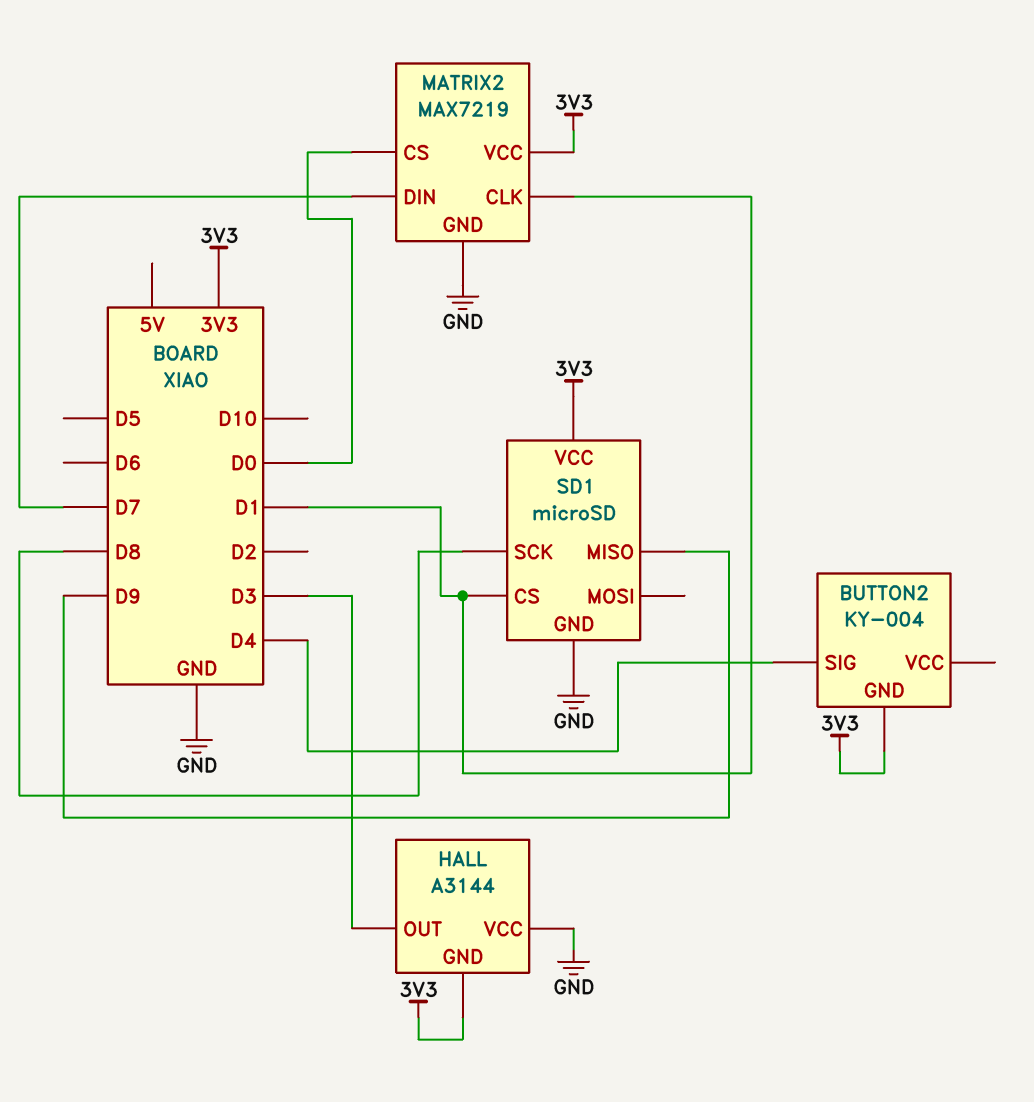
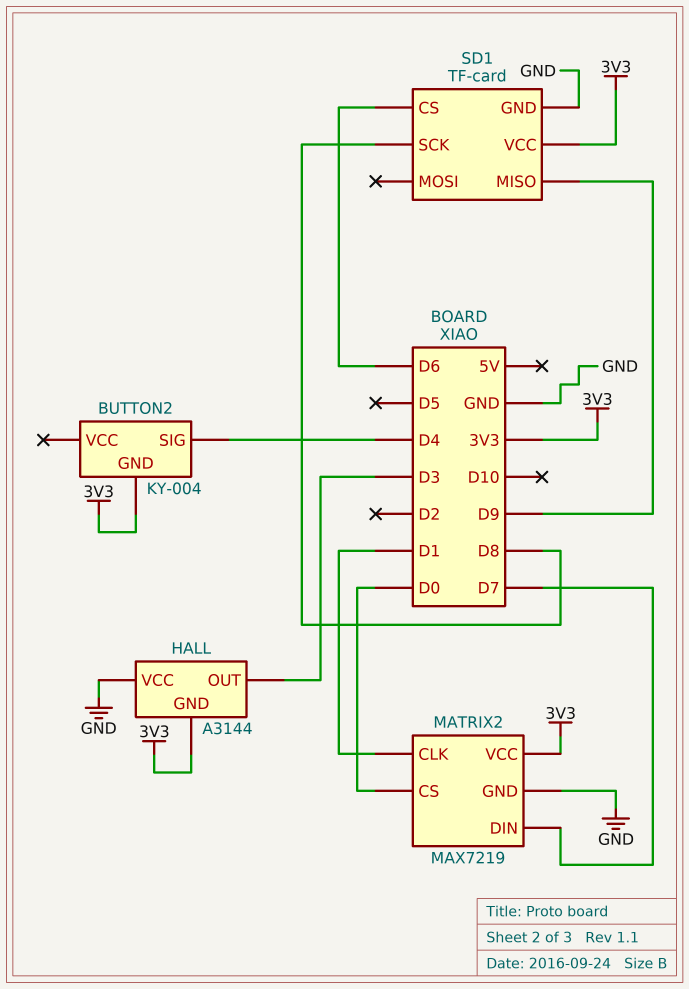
SD1: microSD -> TF-card
SD1 pin CS: D1 -> D6

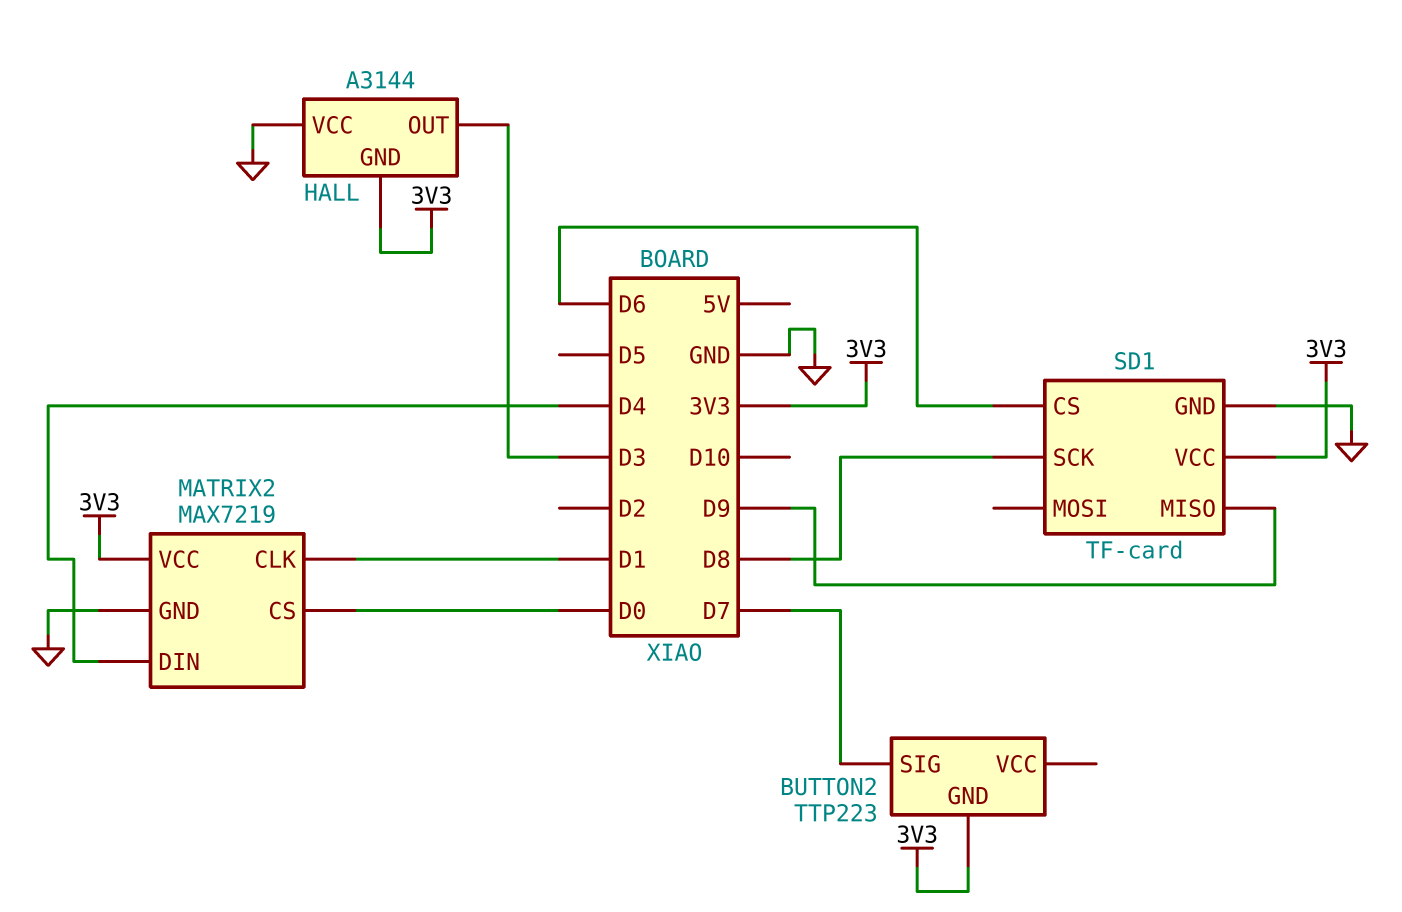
BUTTON2: KY-004 -> TTP223
BUTTON2 pin SIG: D4 -> D7
MATRIX2 pin DIN: D7 -> D4

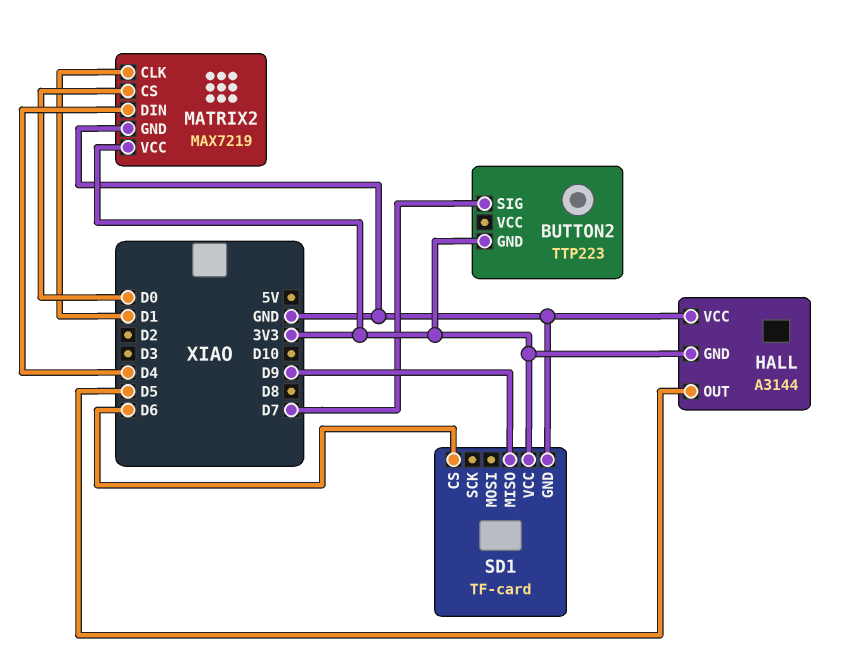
HALL pin OUT: D3 -> D5
SD1 pin SCK: D8 -> none

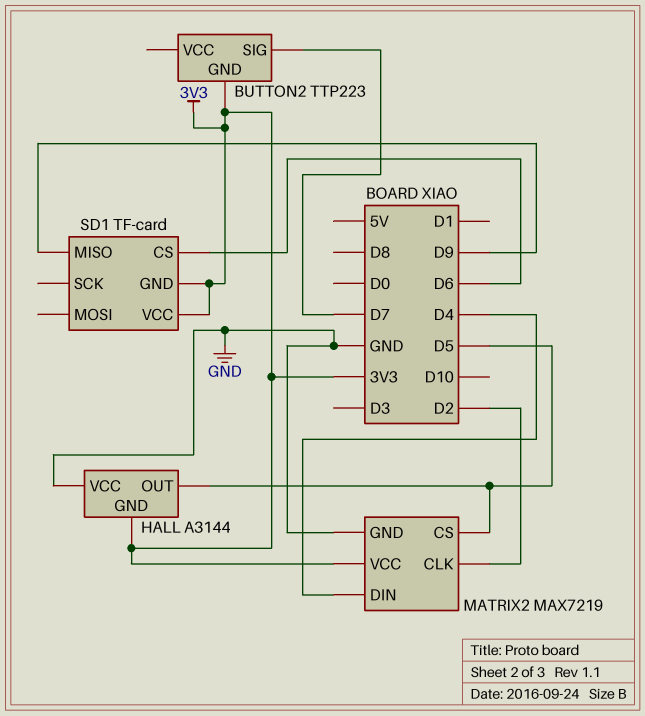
MATRIX2 pin CLK: D1 -> D2
MATRIX2 pin CS: D0 -> D5
SD1 pin GND: GND -> 3V3

